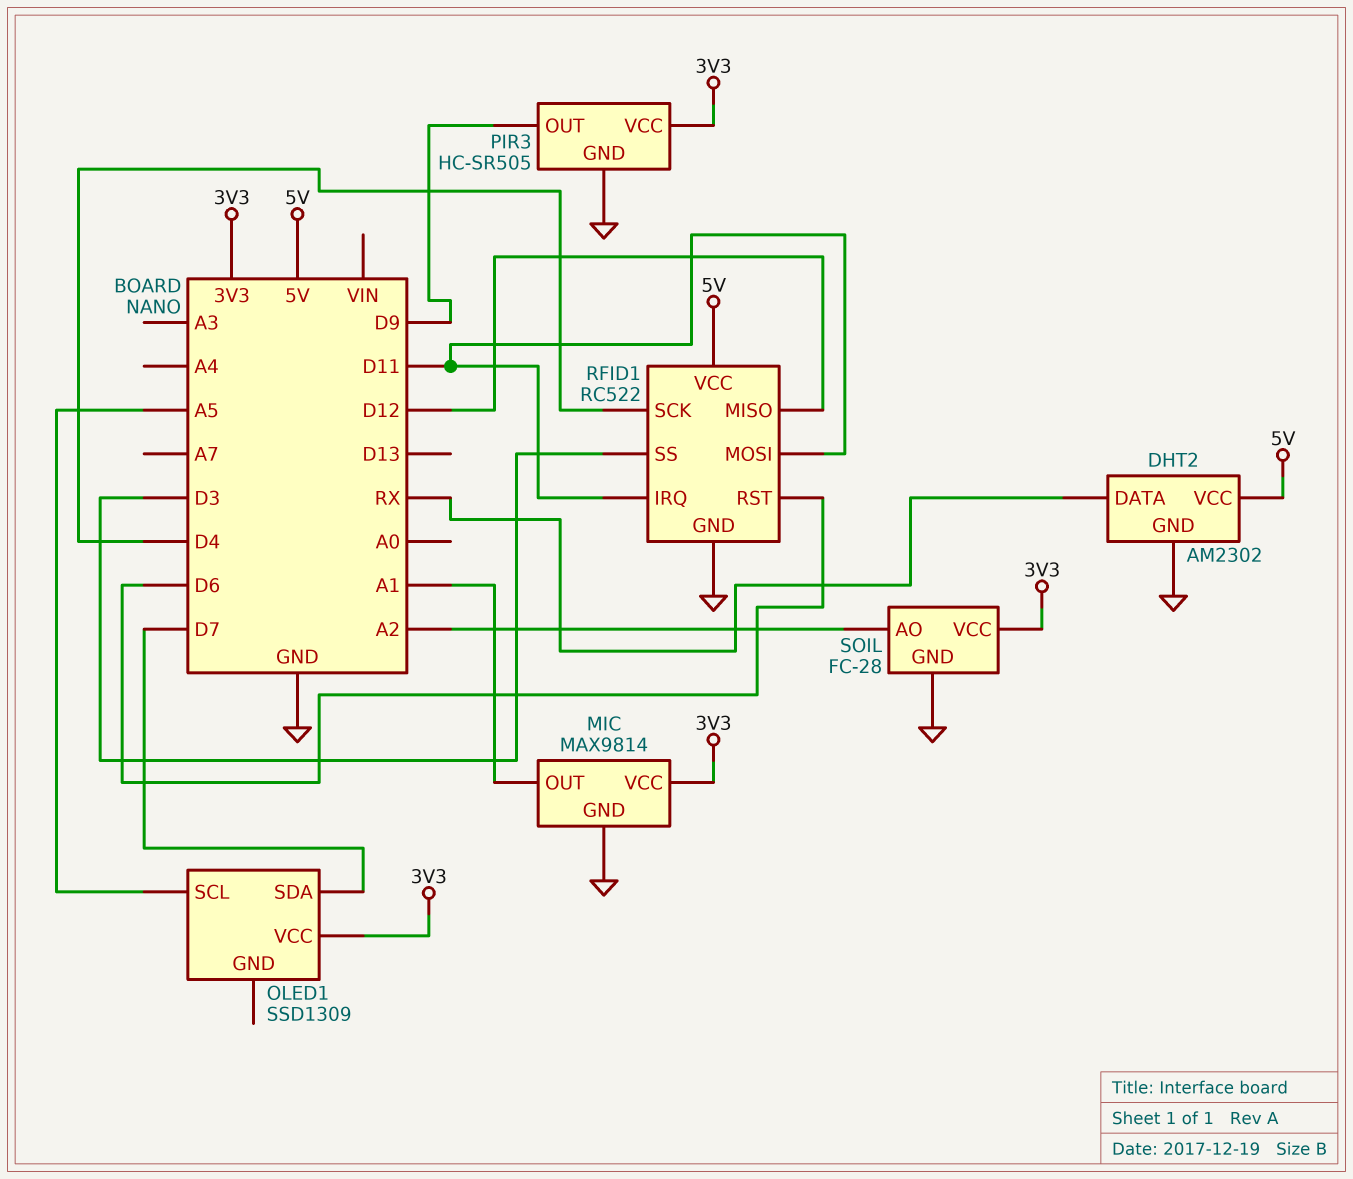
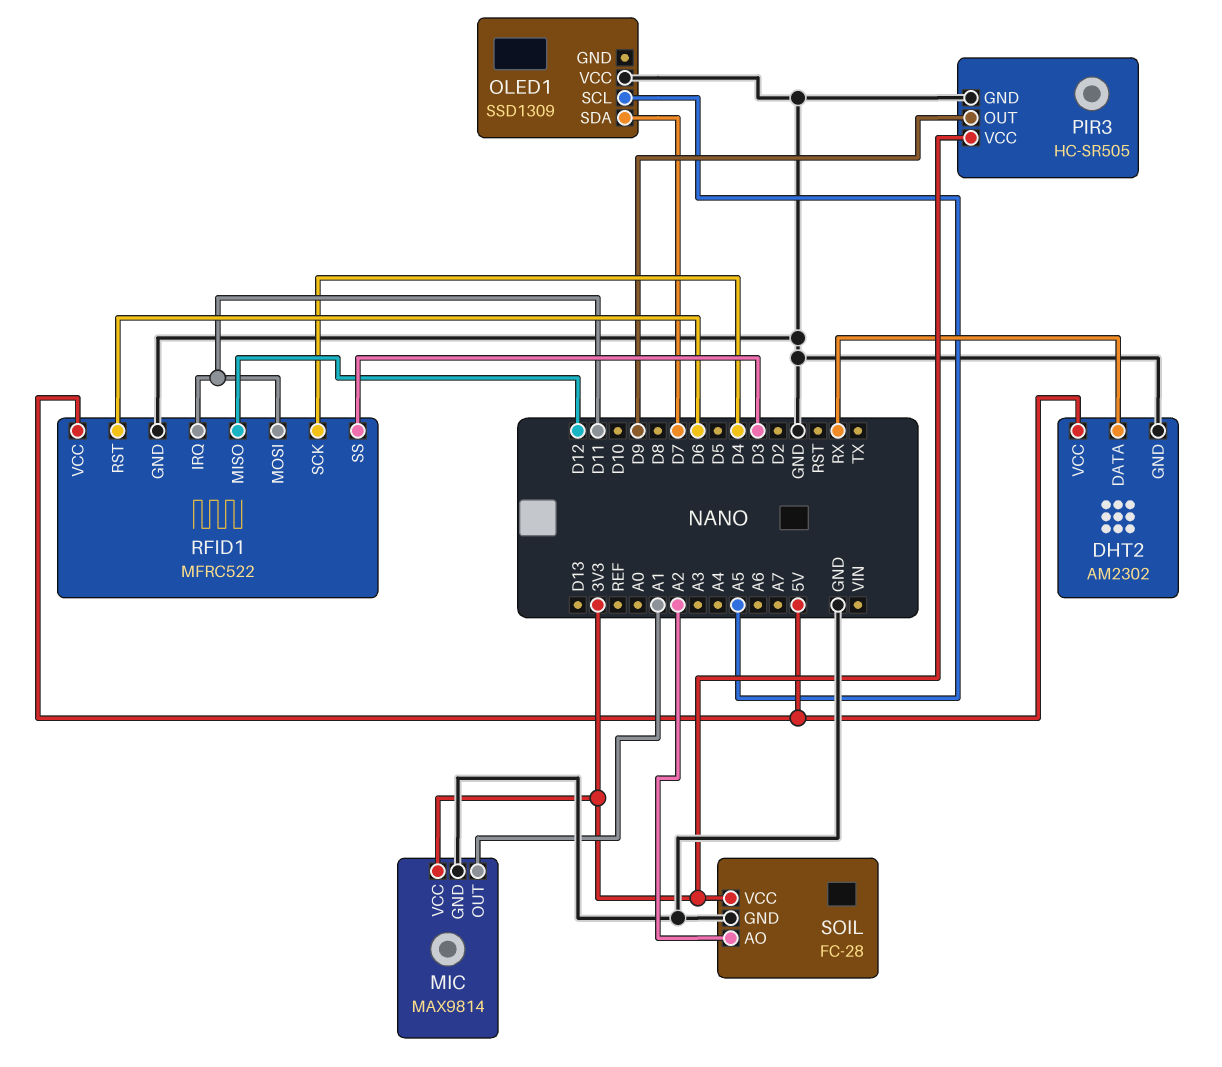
OLED1 pin VCC: 3V3 -> GND
RFID1: RC522 -> MFRC522

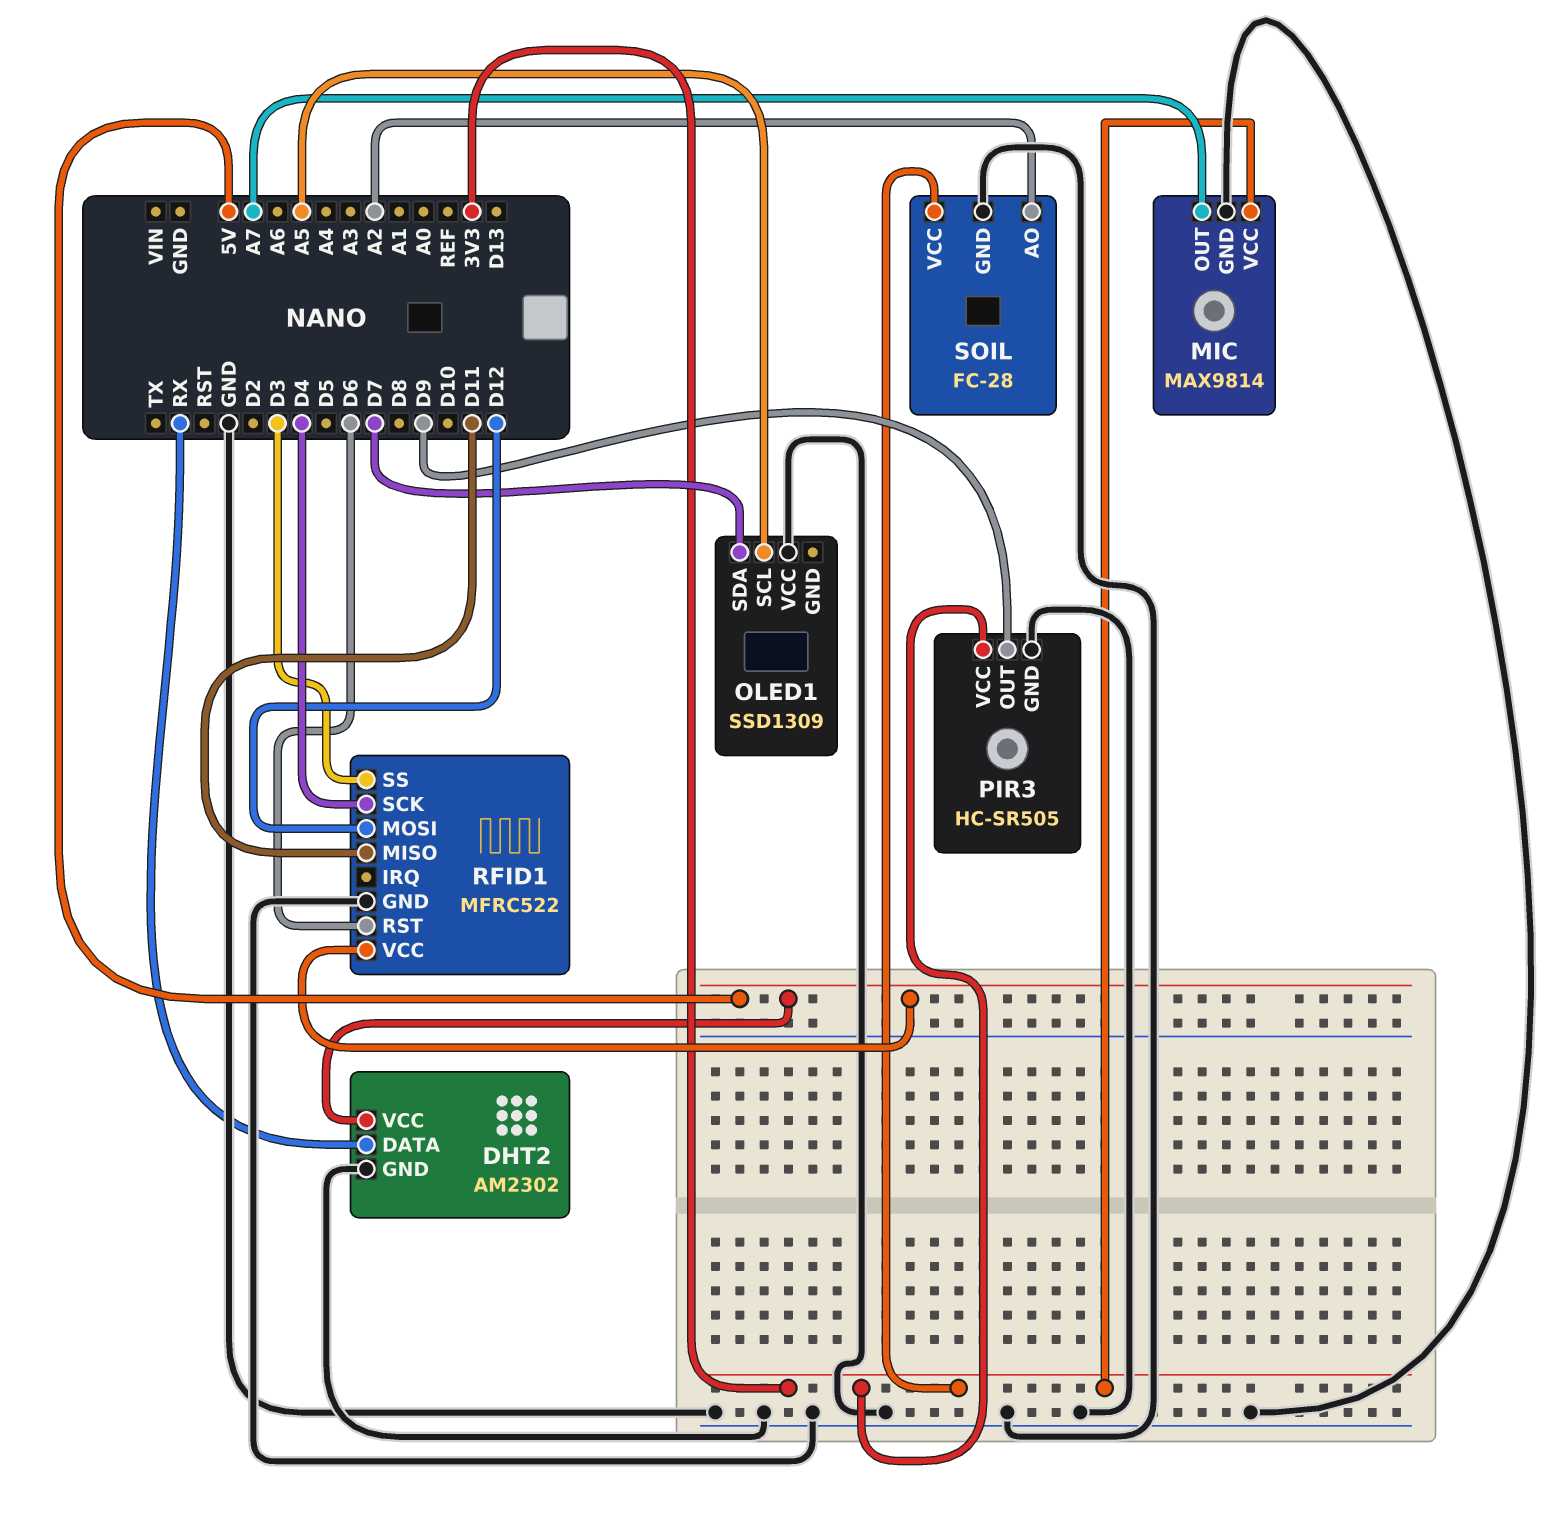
MIC pin OUT: A1 -> A7
RFID1 pin IRQ: D11 -> none
RFID1 pin MISO: D12 -> D11
RFID1 pin MOSI: D11 -> D12

